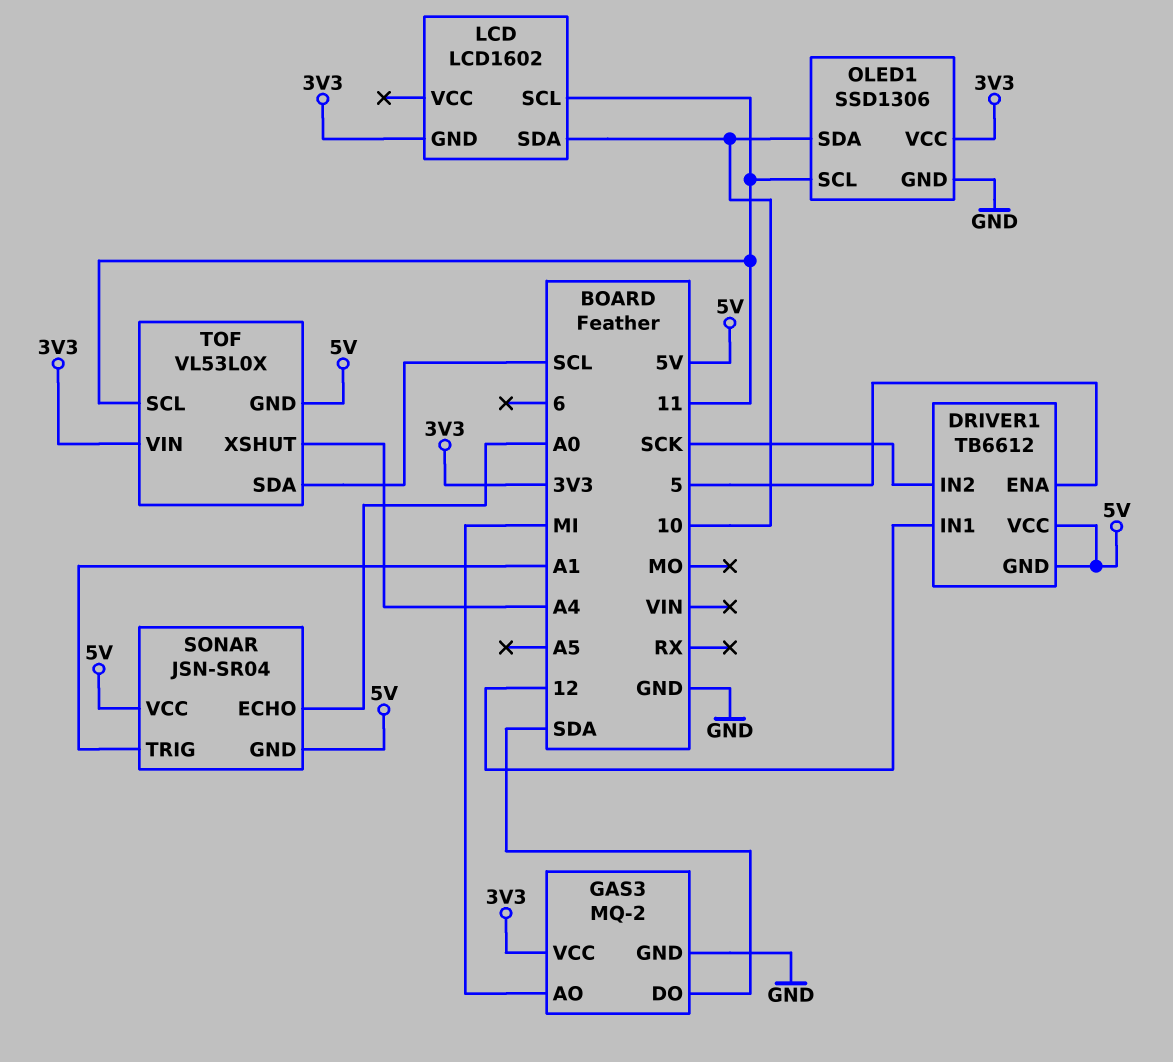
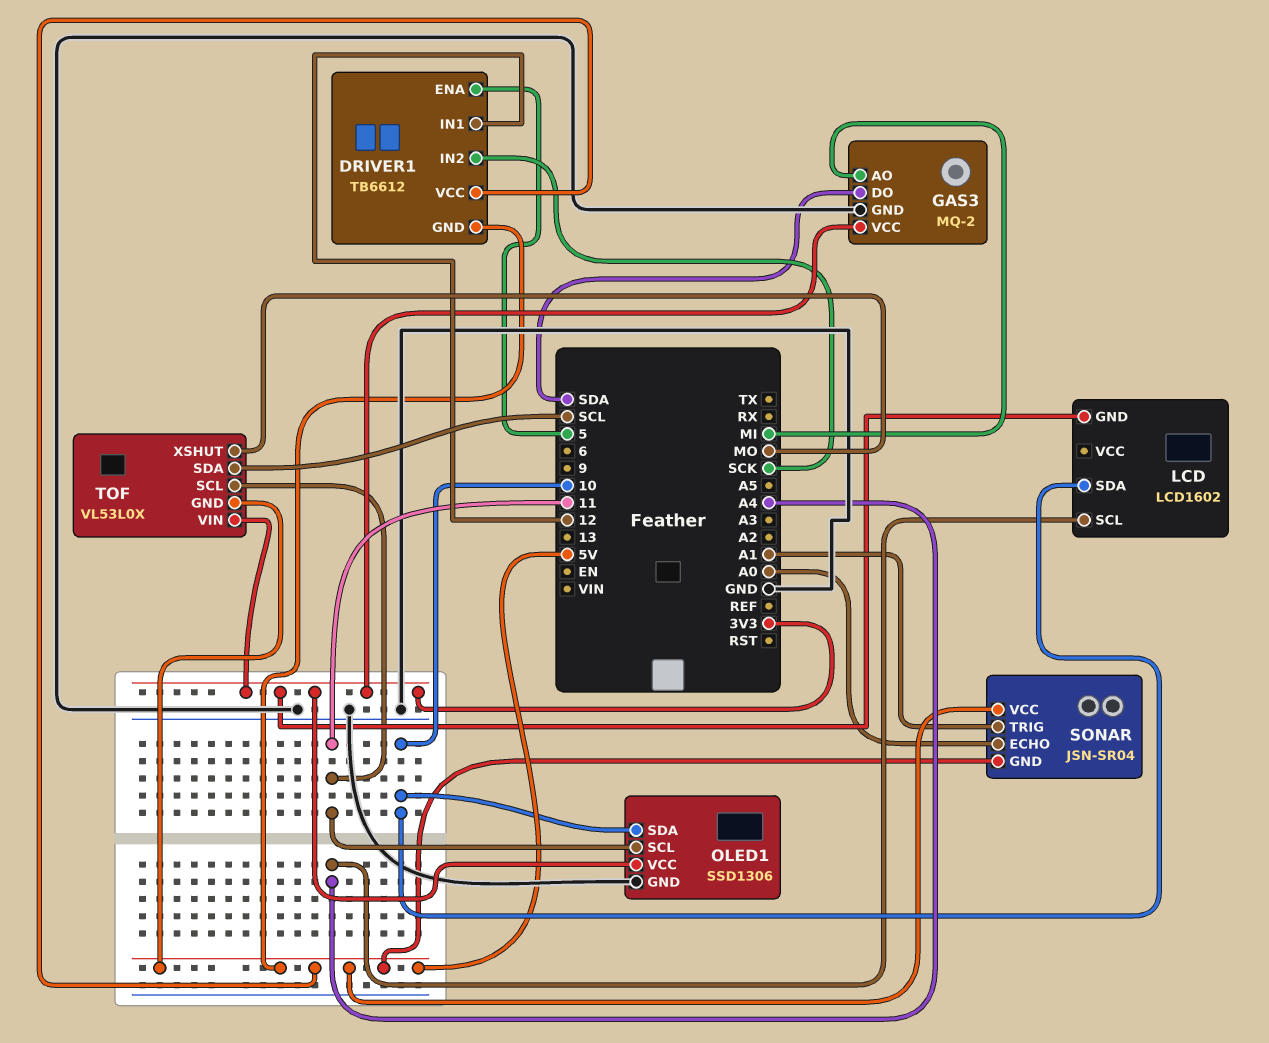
LCD pin SCL: 11 -> A4
TOF pin XSHUT: A4 -> MO

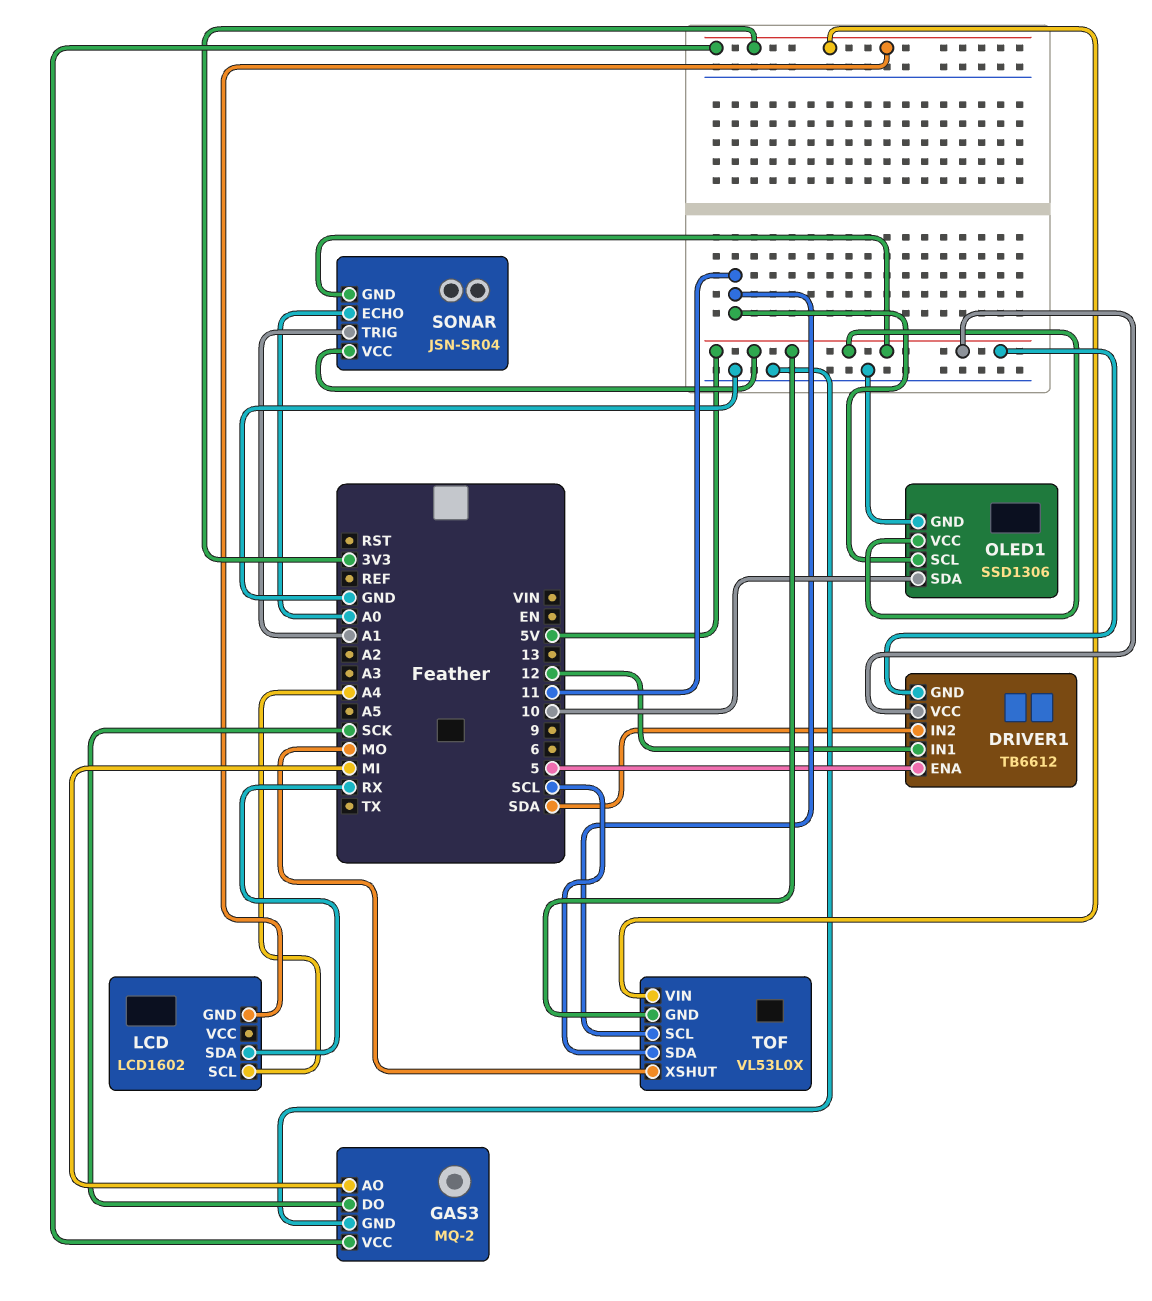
DRIVER1 pin IN2: SCK -> SDA
GAS3 pin DO: SDA -> SCK
LCD pin SDA: 10 -> RX
OLED1 pin VCC: 3V3 -> 5V

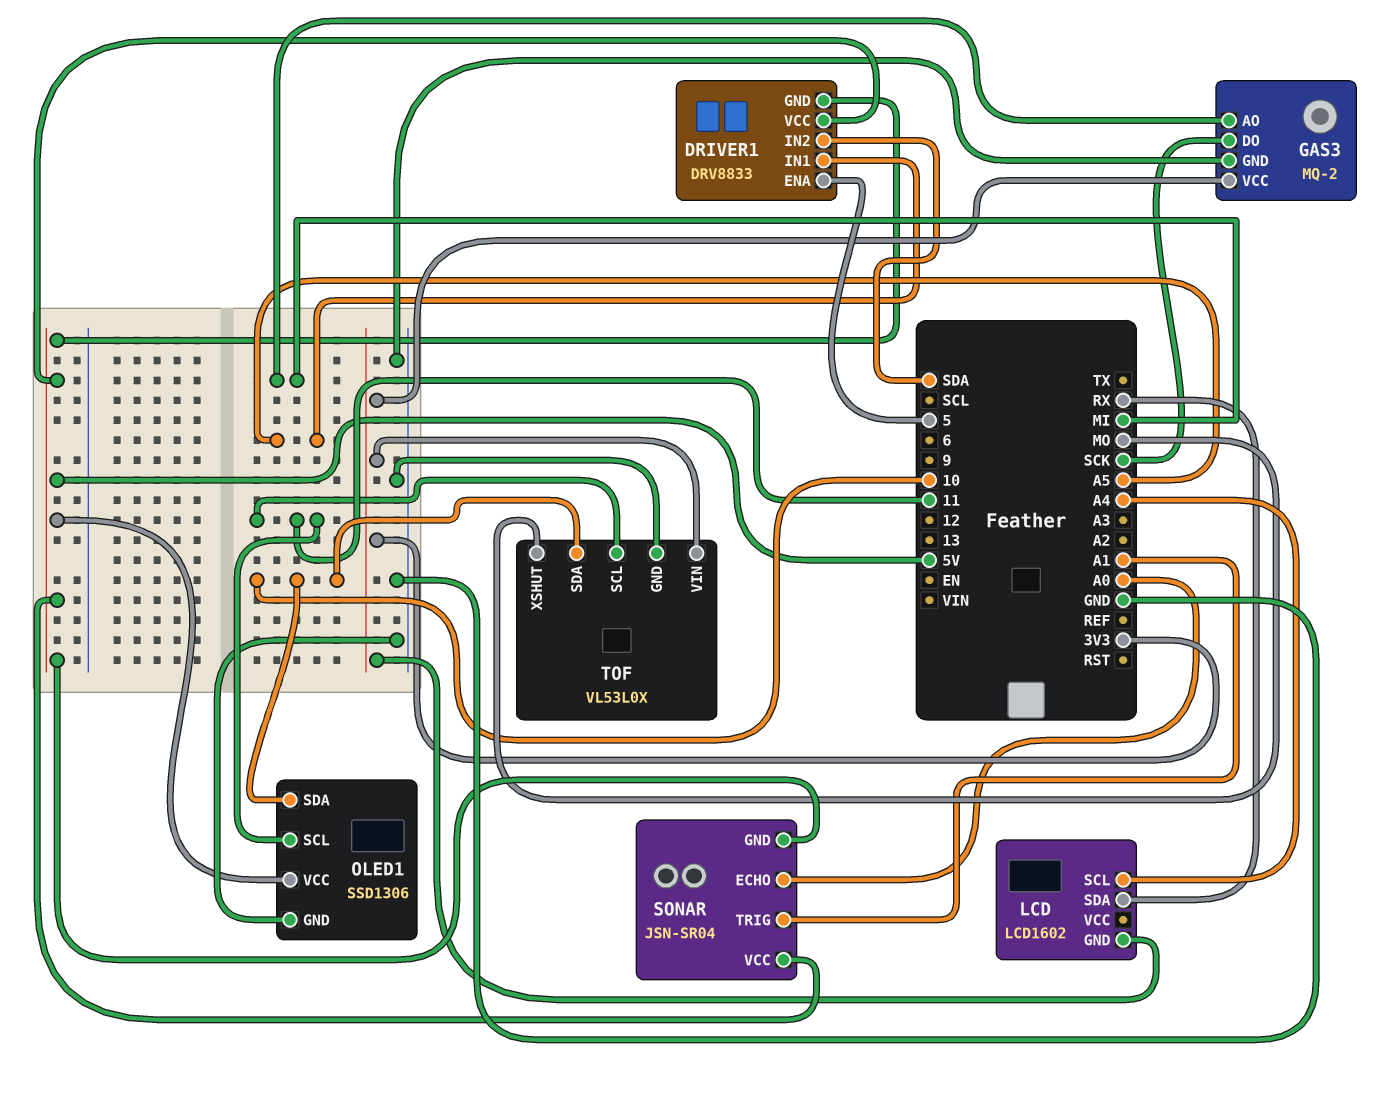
DRIVER1: TB6612 -> DRV8833
DRIVER1 pin IN1: 12 -> A5
TOF pin GND: 5V -> GND
TOF pin SDA: SCL -> 10

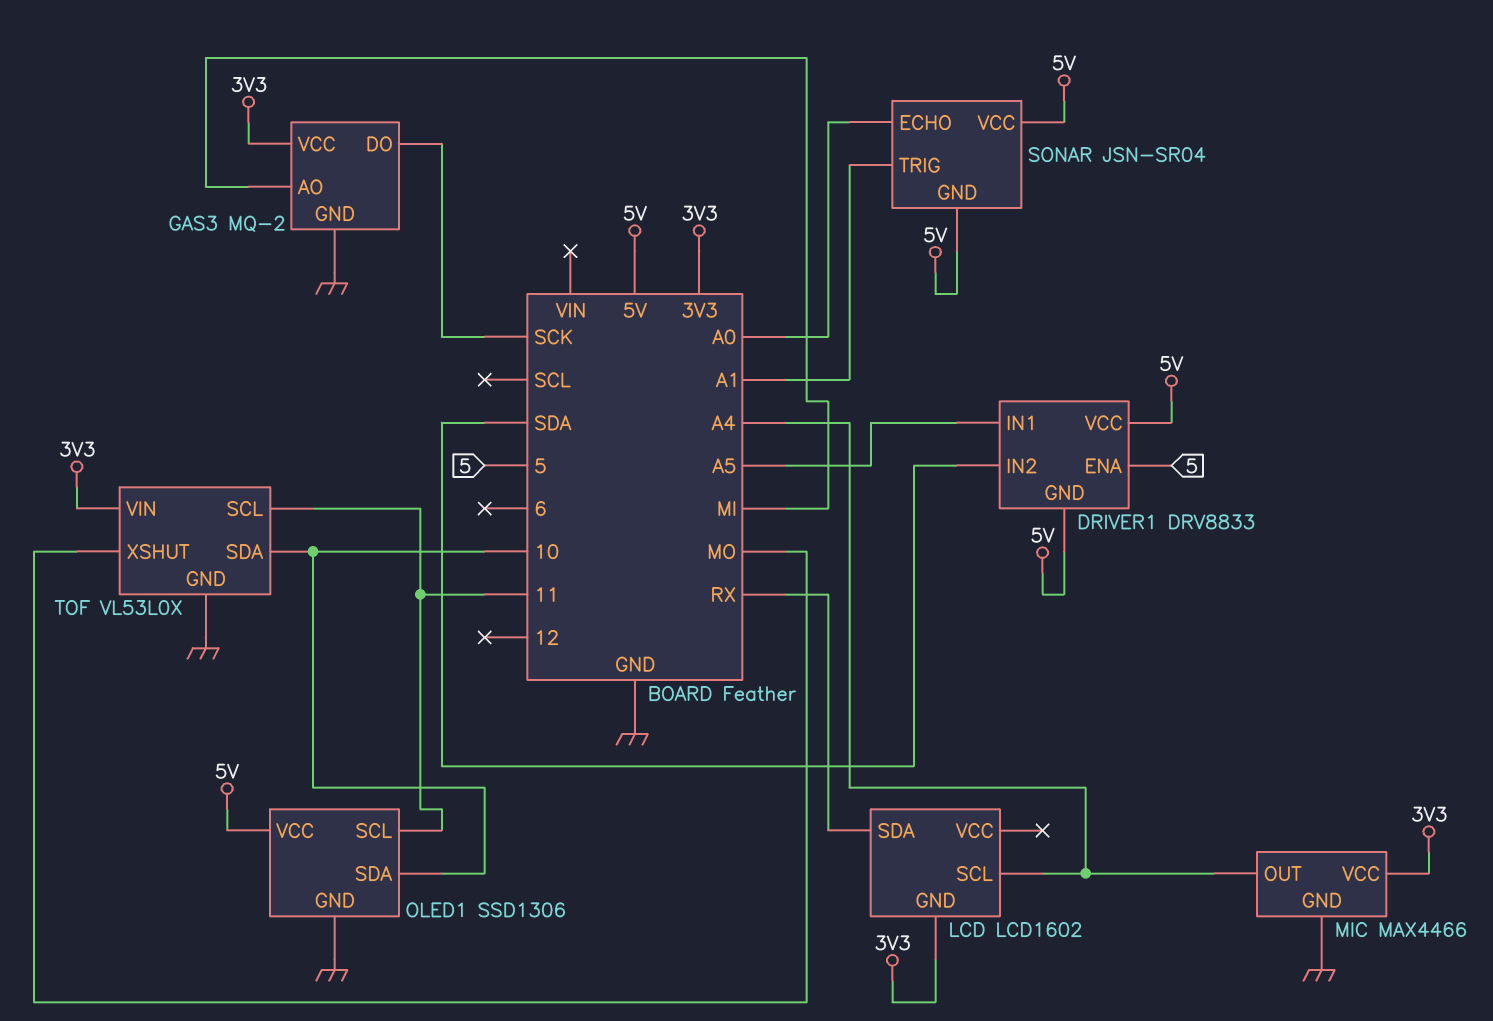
MIC: none -> MAX4466
MIC pin GND: none -> GND
MIC pin OUT: none -> A4
MIC pin VCC: none -> 3V3

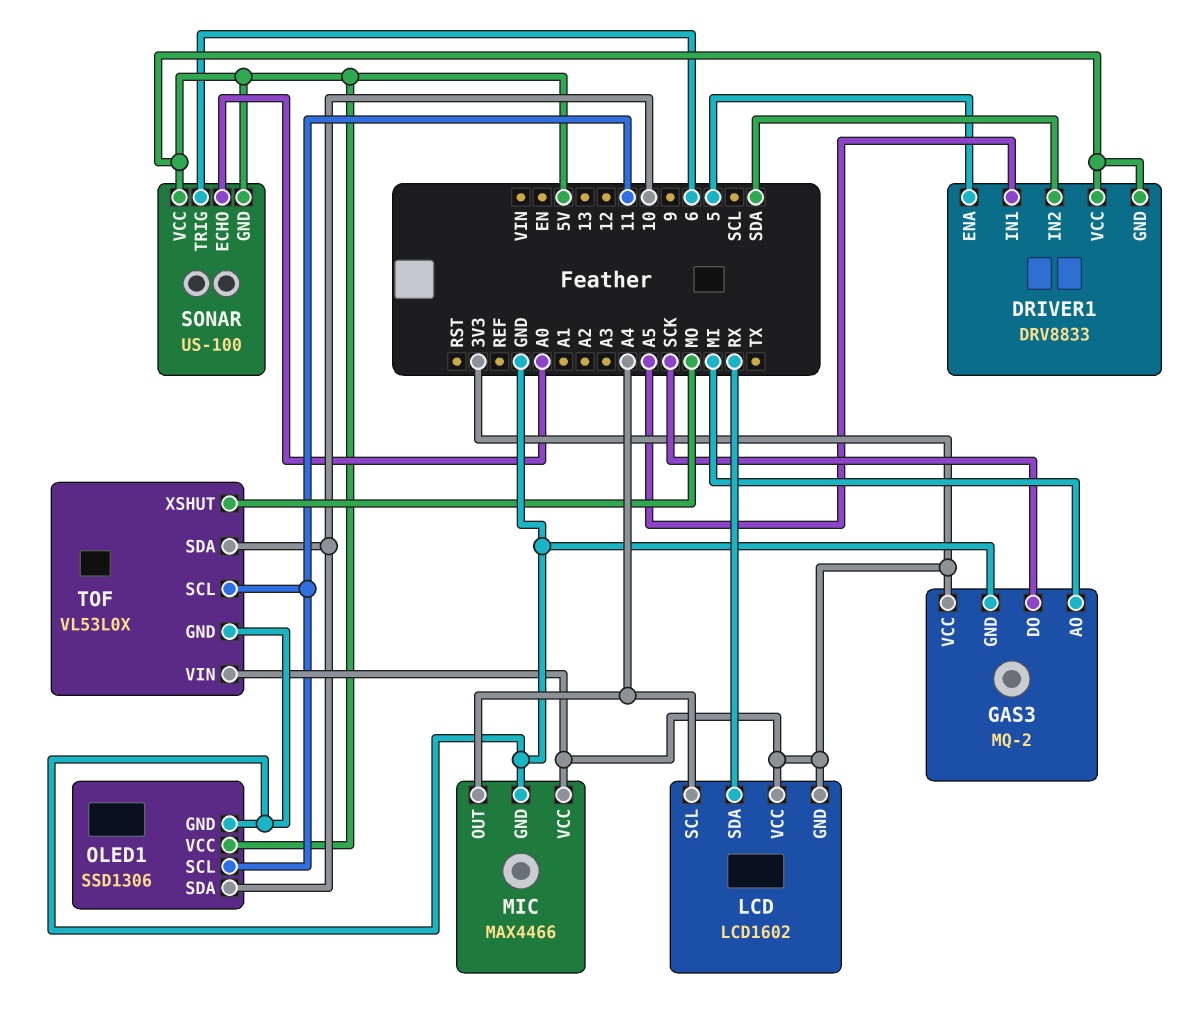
LCD pin VCC: none -> 3V3
SONAR: JSN-SR04 -> US-100
SONAR pin TRIG: A1 -> 6

